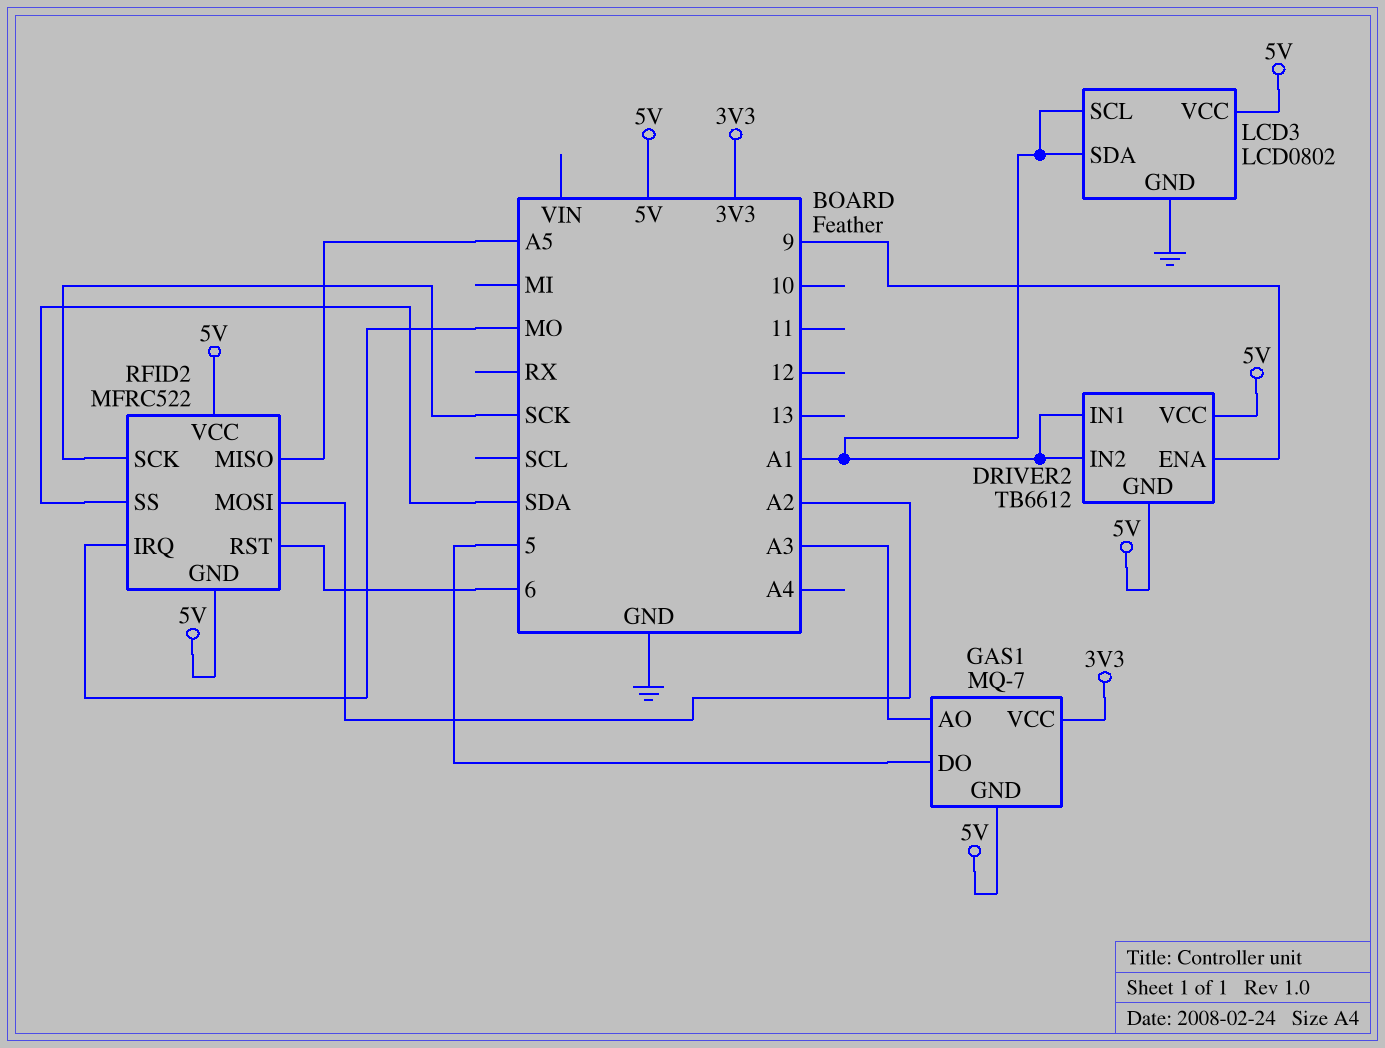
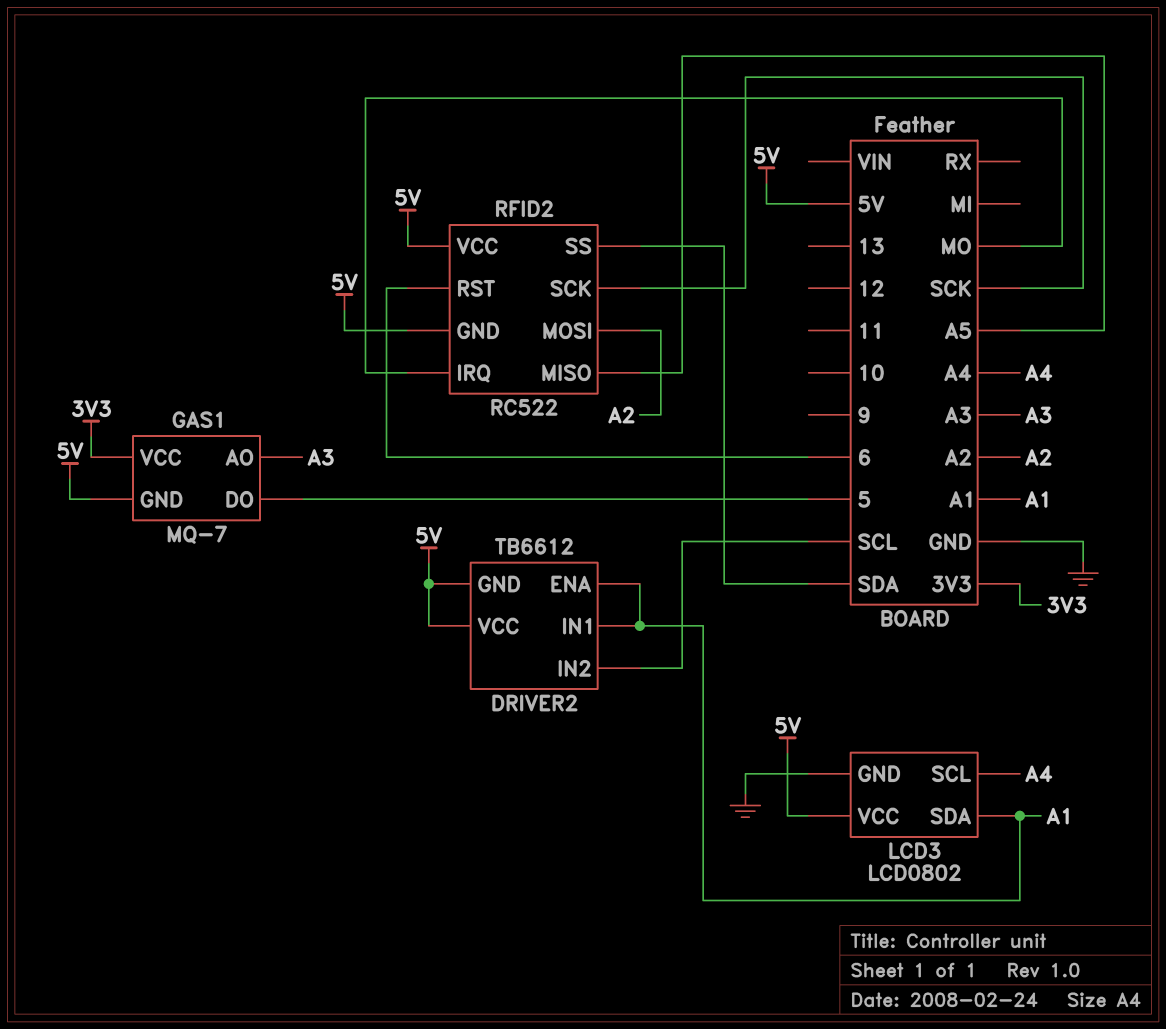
DRIVER2 pin ENA: 9 -> A1
DRIVER2 pin IN2: A1 -> SCL
LCD3 pin SCL: A1 -> A4
RFID2: MFRC522 -> RC522

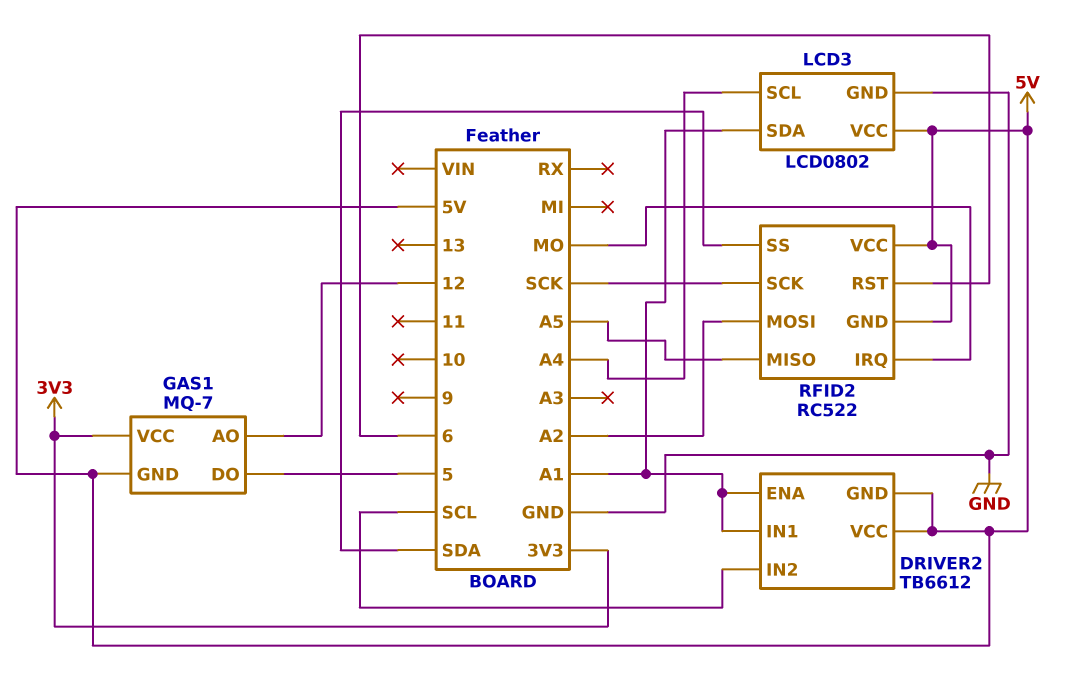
GAS1 pin AO: A3 -> 12

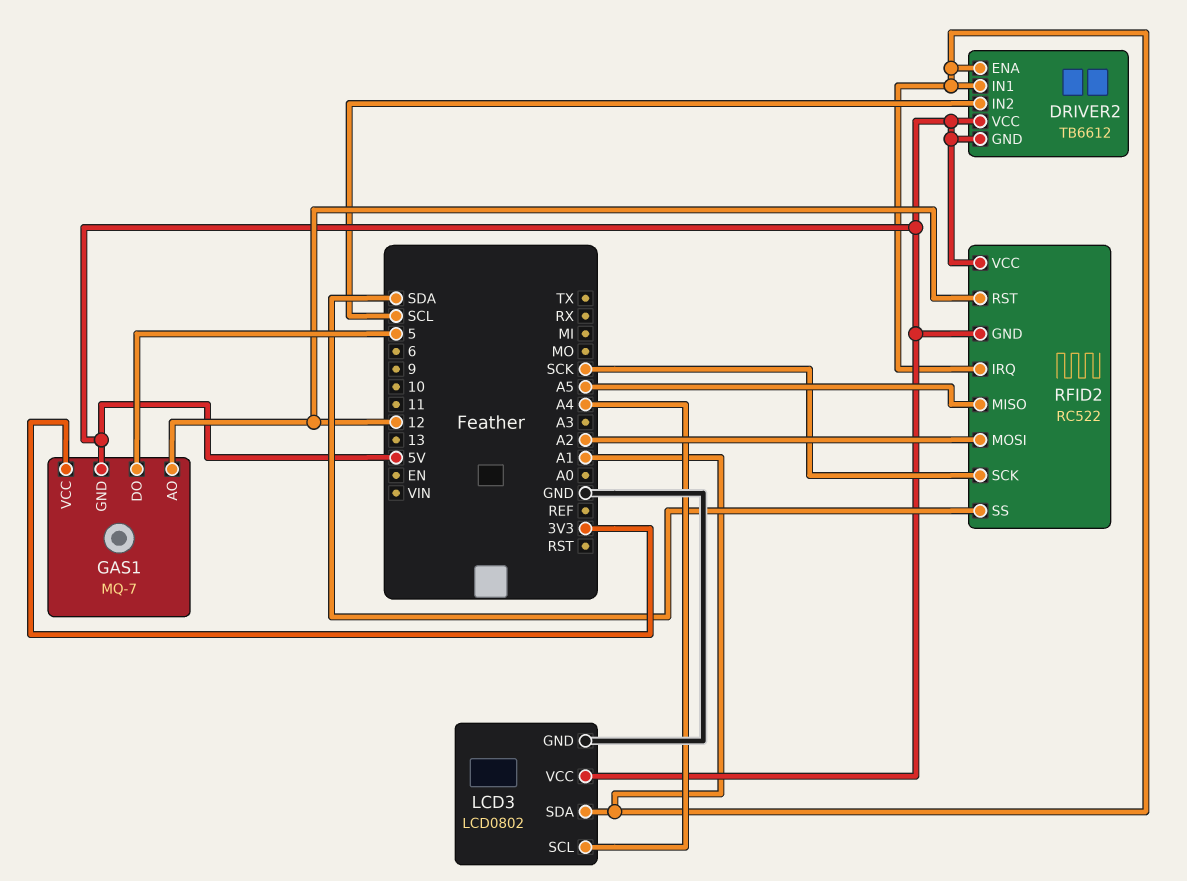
RFID2 pin IRQ: MO -> A1
RFID2 pin RST: 6 -> 12

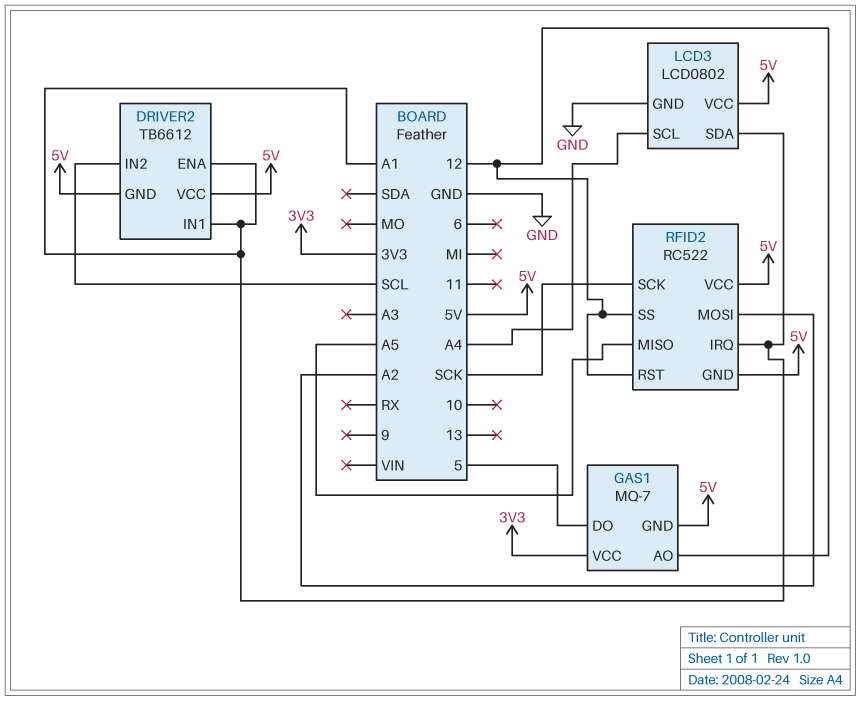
RFID2 pin SS: SDA -> 12

